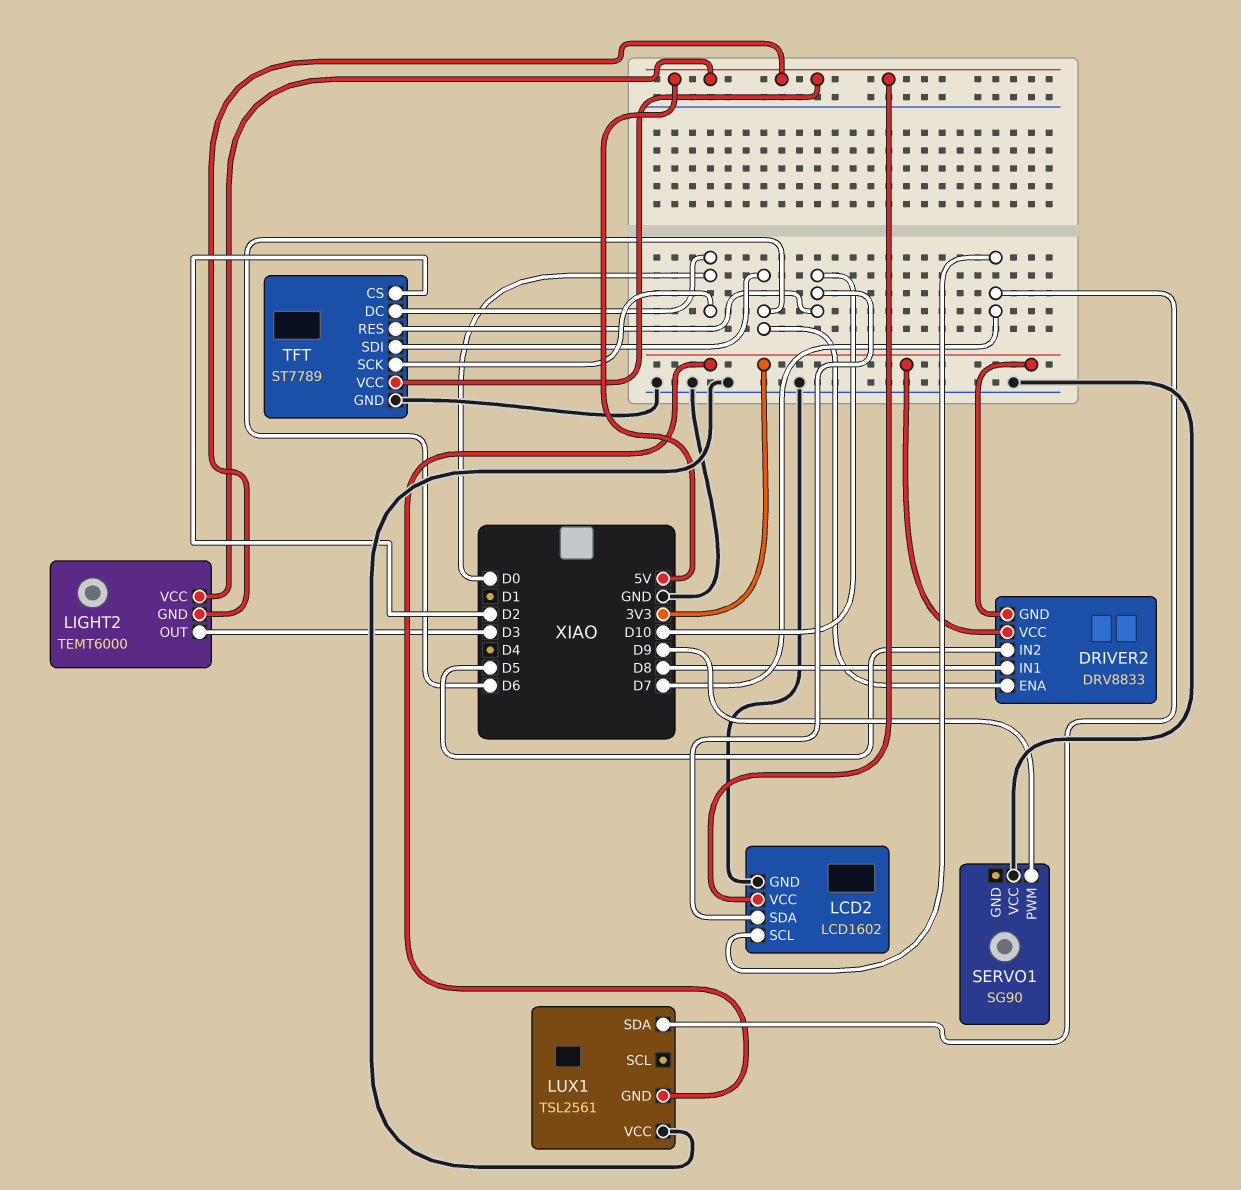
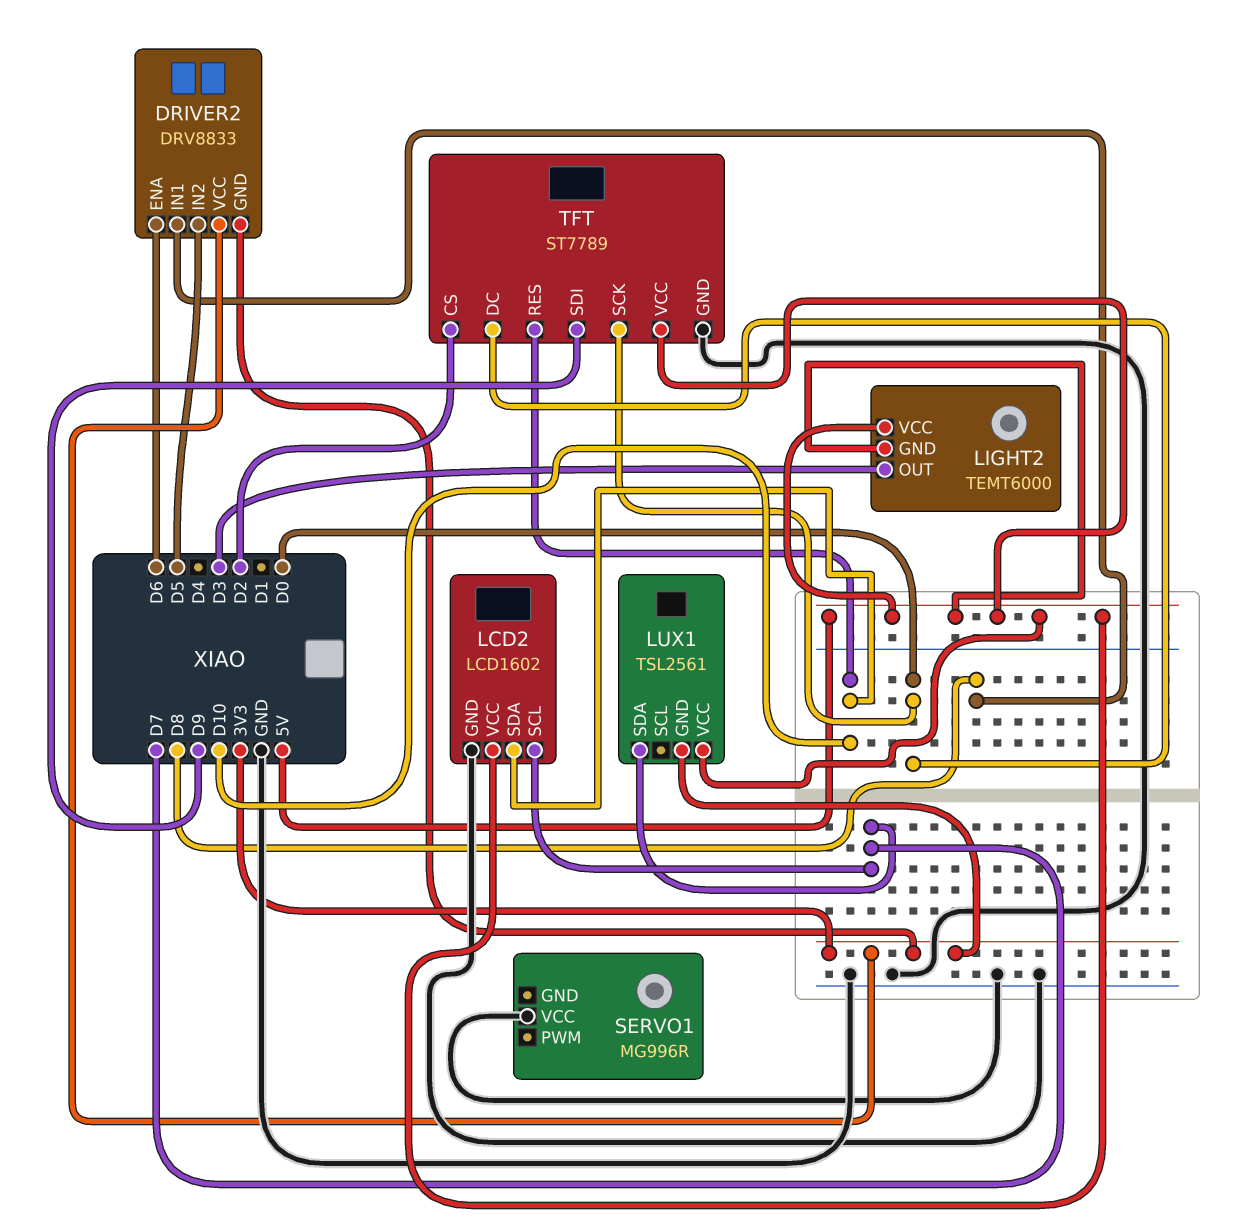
LUX1 pin VCC: GND -> 5V
SERVO1: SG90 -> MG996R
SERVO1 pin PWM: D9 -> none
TFT pin SDI: D6 -> D9

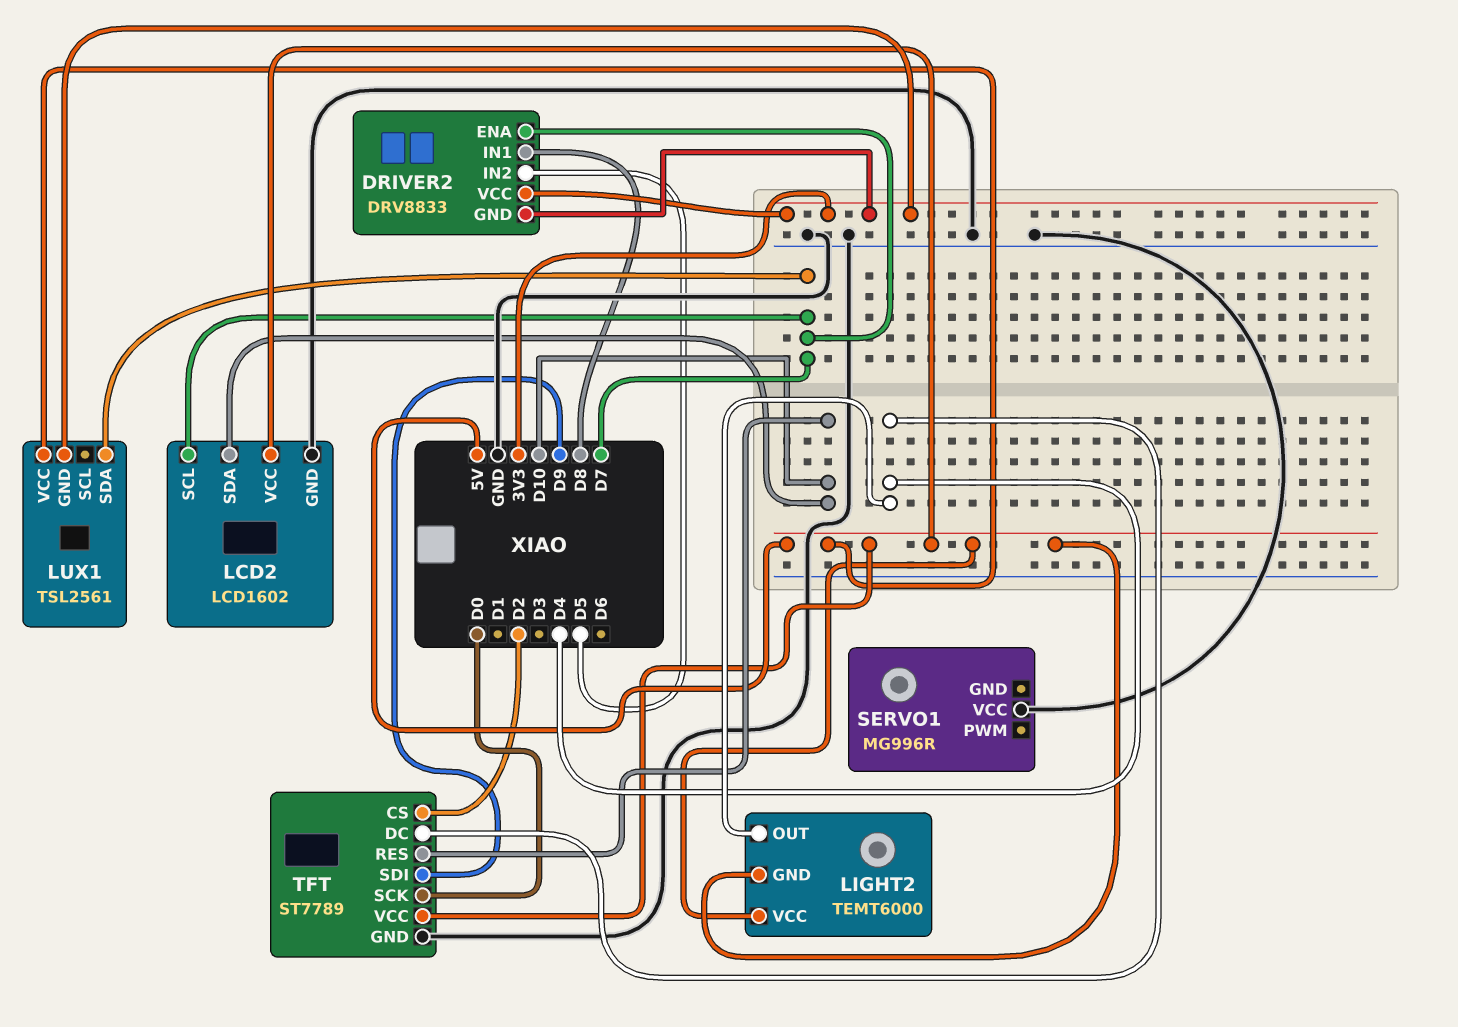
DRIVER2 pin ENA: D6 -> D7
LIGHT2 pin OUT: D3 -> D4
TFT pin DC: D0 -> D4

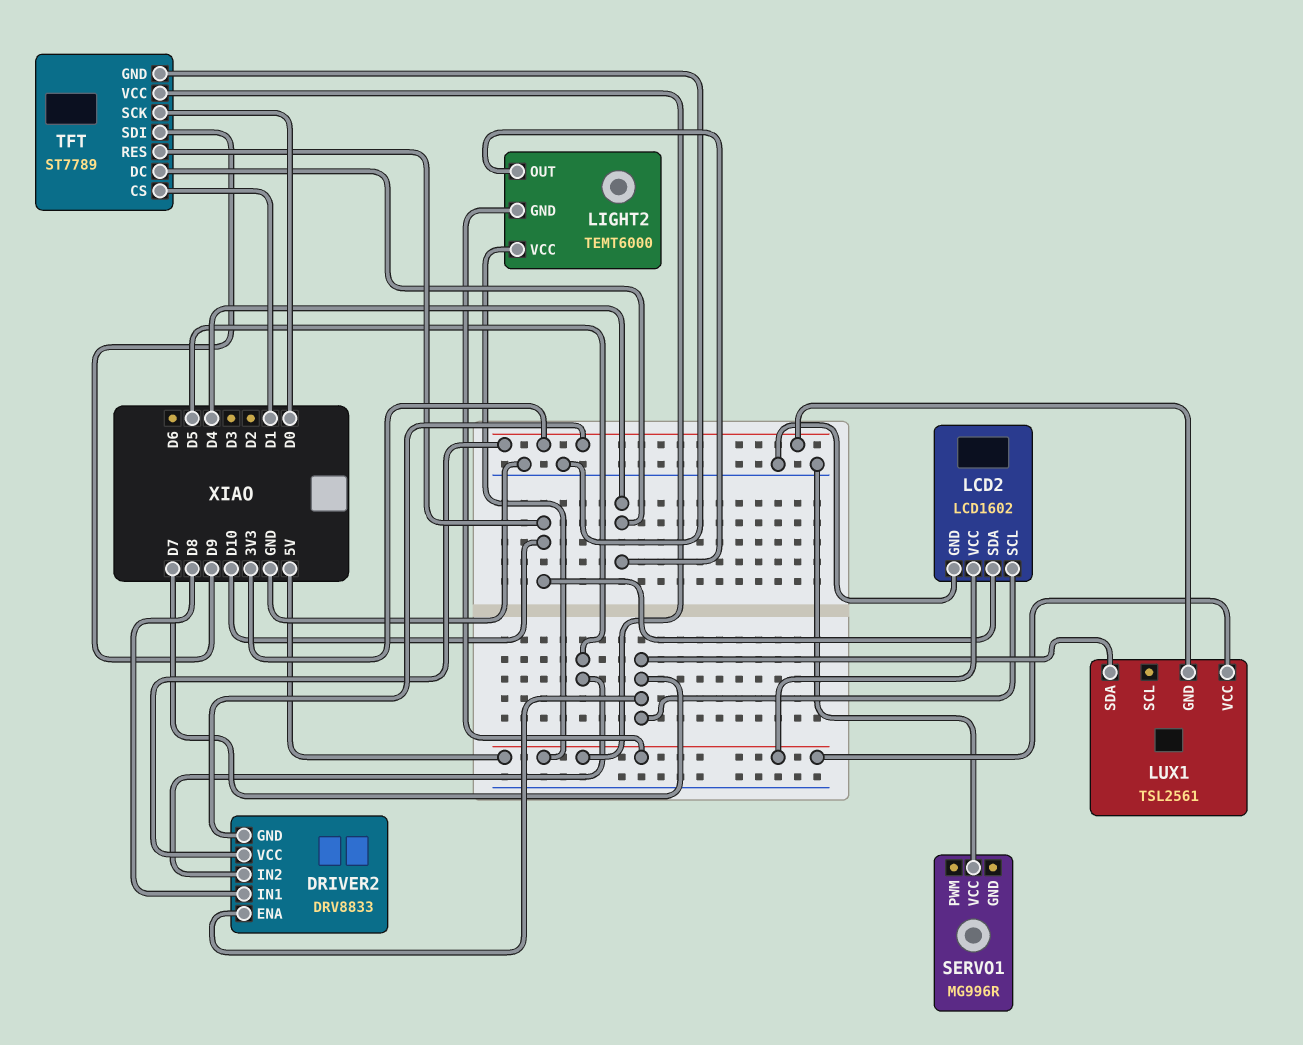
TFT pin CS: D2 -> D1

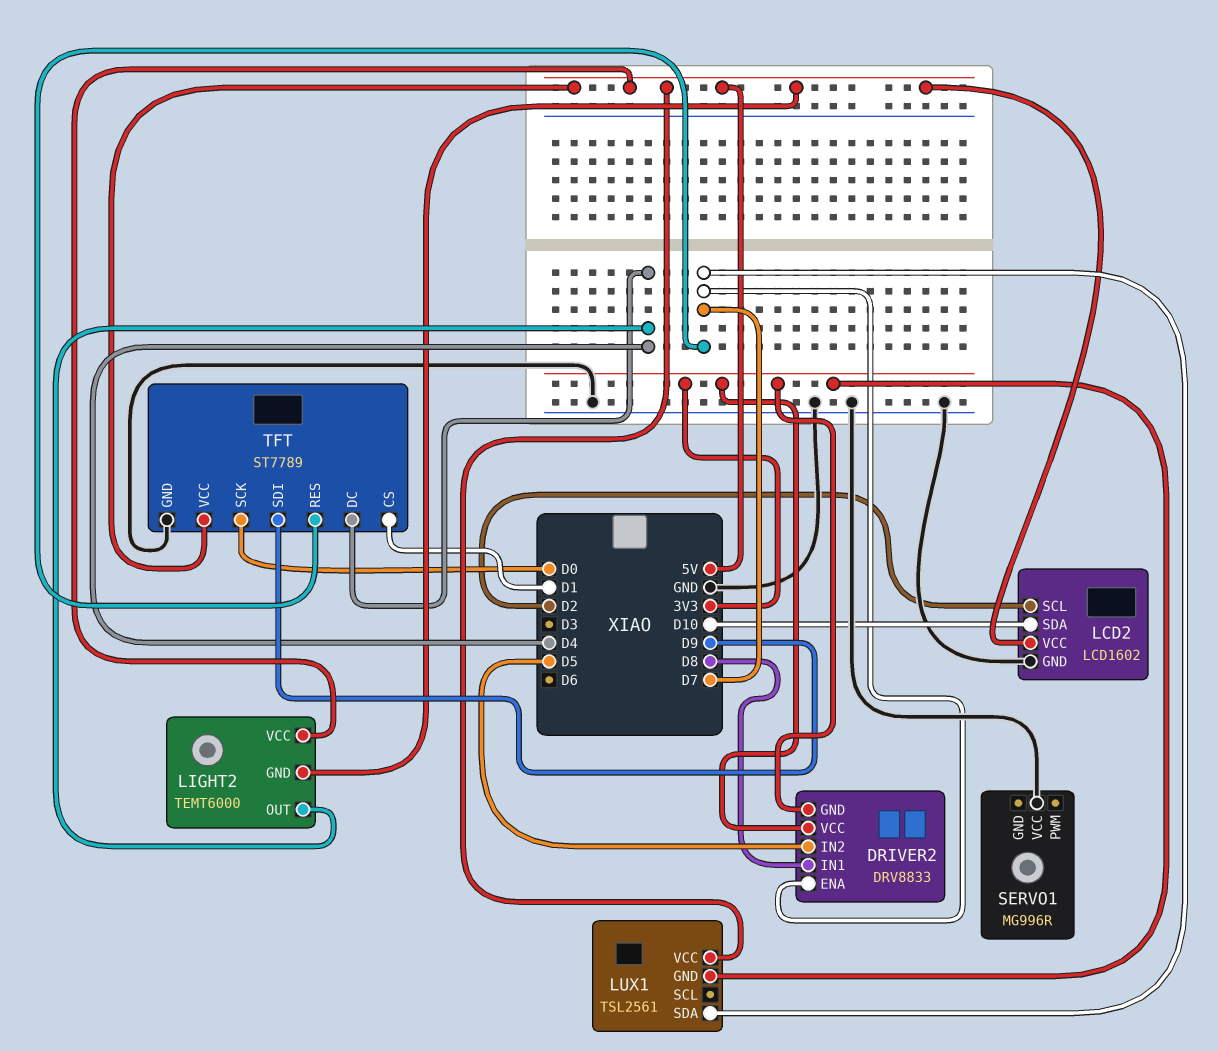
LCD2 pin SCL: D7 -> D2
TFT pin RES: D10 -> D7

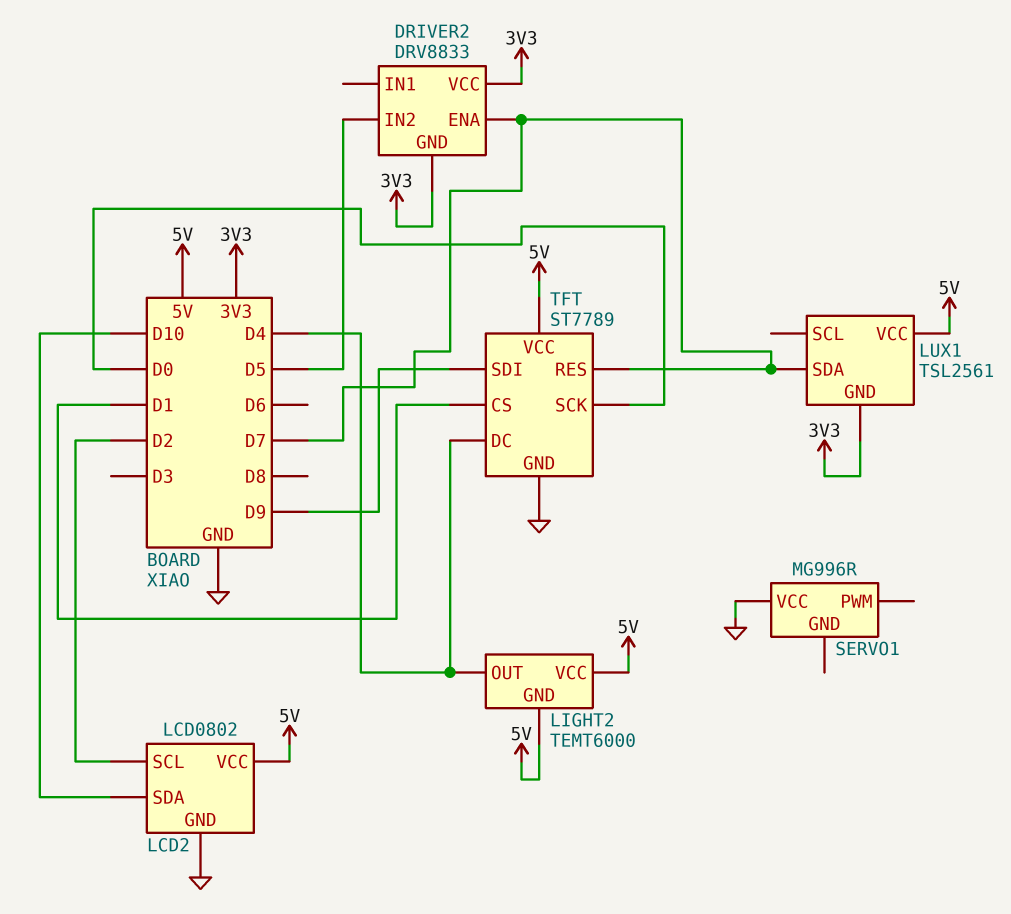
DRIVER2 pin IN1: D8 -> none
LCD2: LCD1602 -> LCD0802

